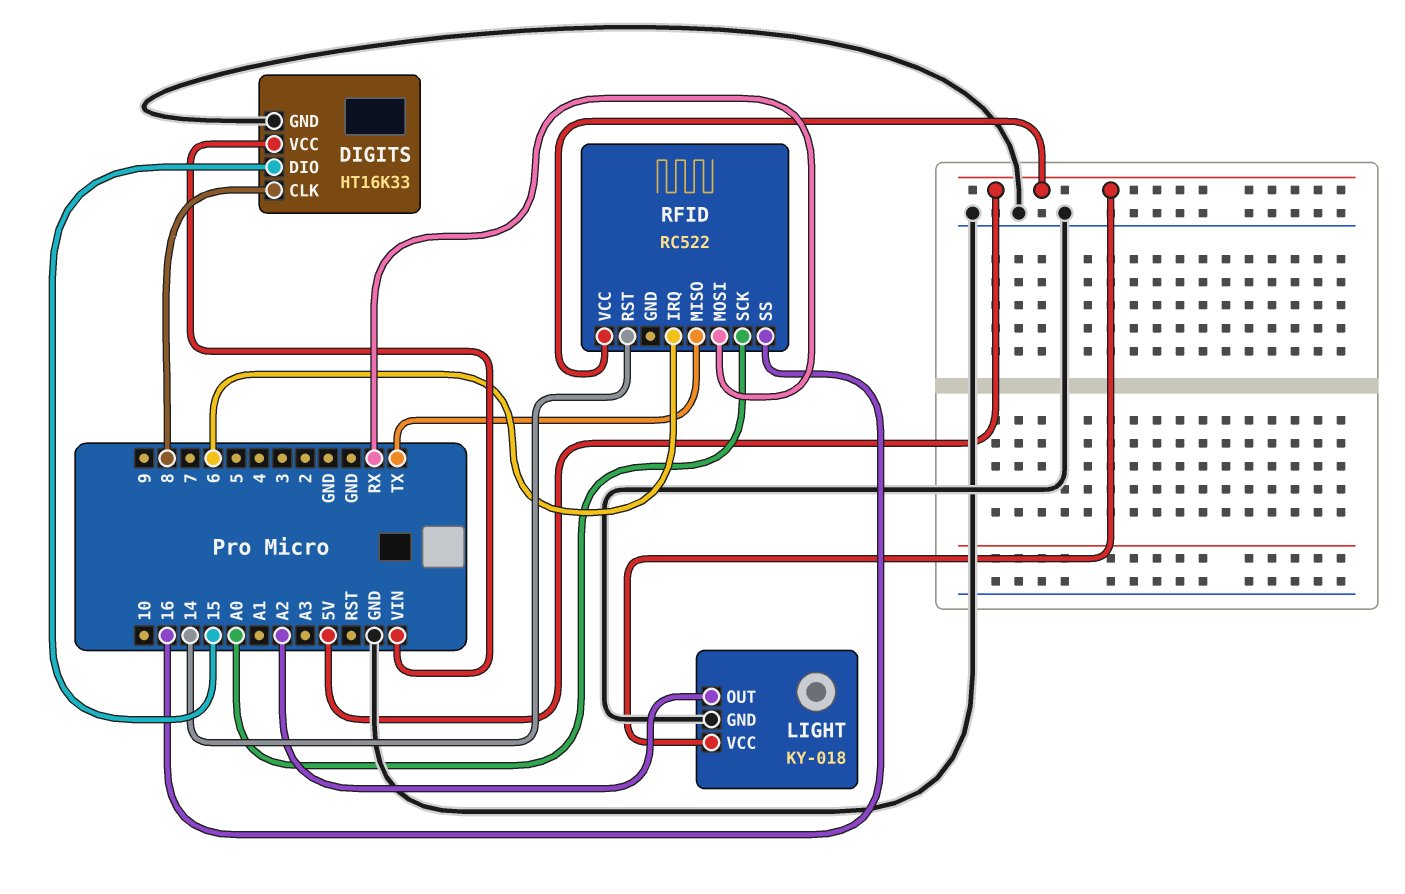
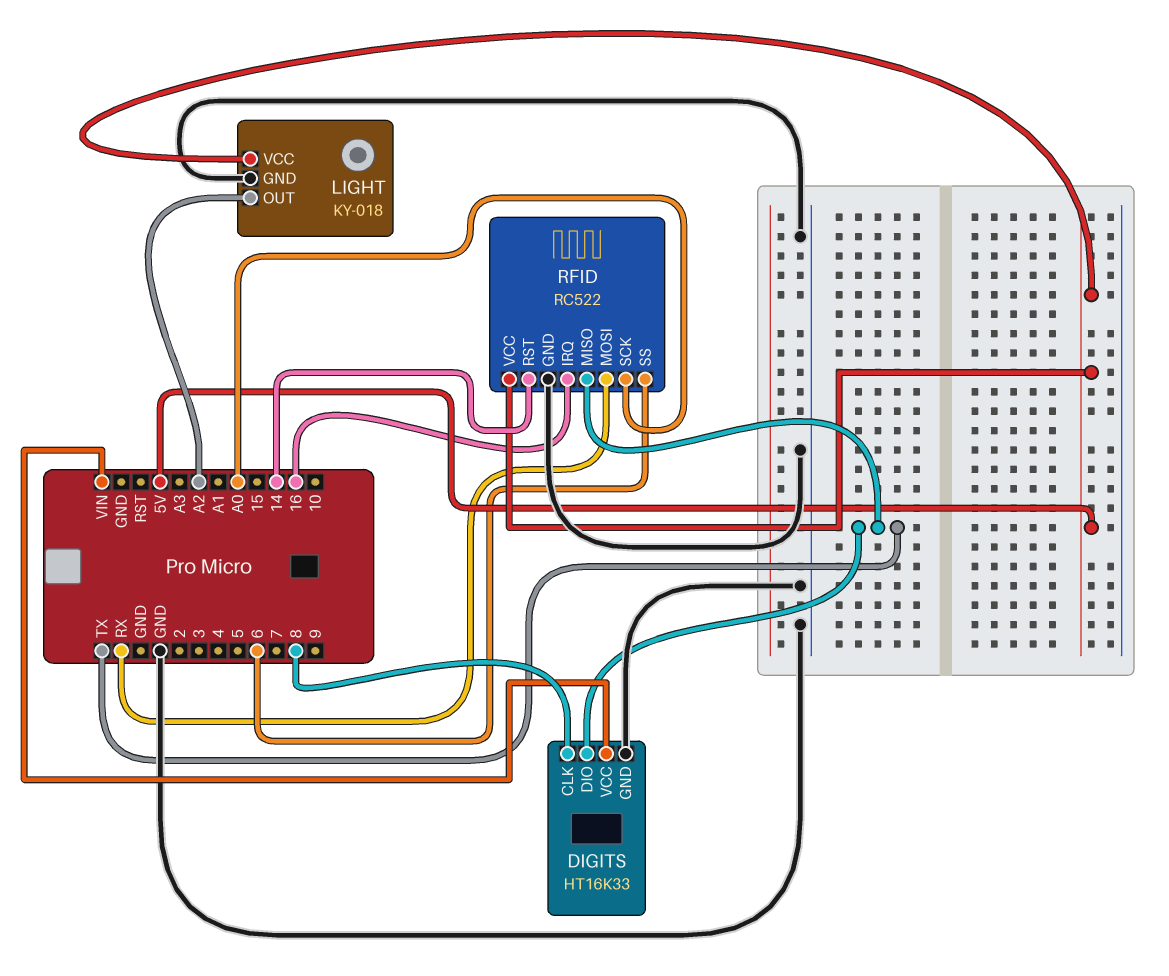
DIGITS pin DIO: 15 -> TX
RFID pin GND: none -> GND
RFID pin IRQ: 6 -> 16
RFID pin SS: 16 -> 6

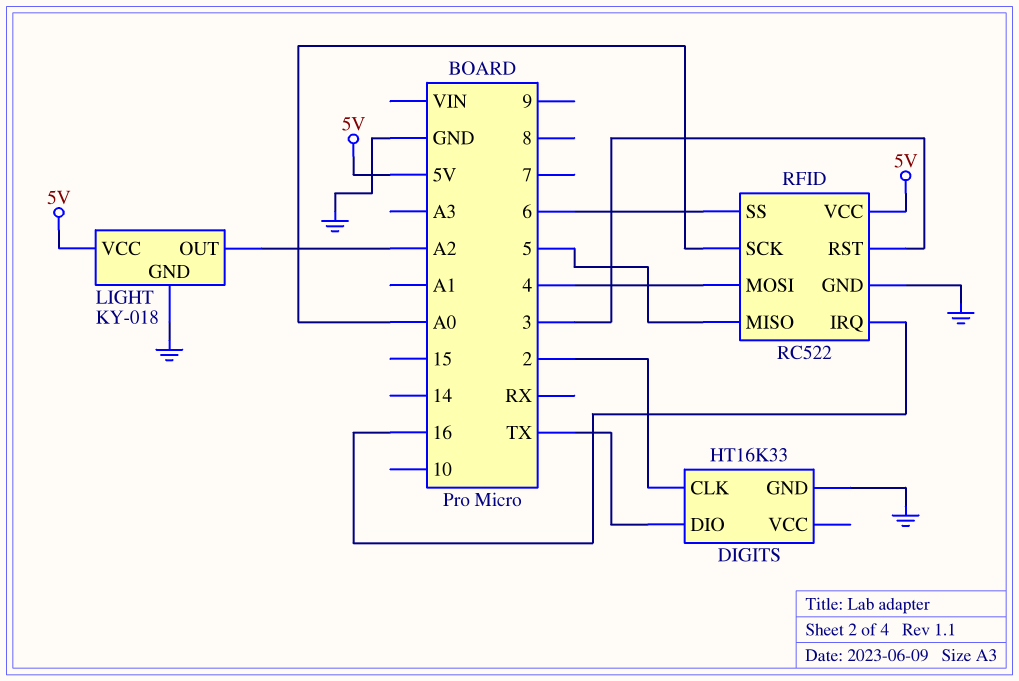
DIGITS pin CLK: 8 -> 2
DIGITS pin VCC: VIN -> none
RFID pin MISO: TX -> 5
RFID pin MOSI: RX -> 4
RFID pin RST: 14 -> 3

